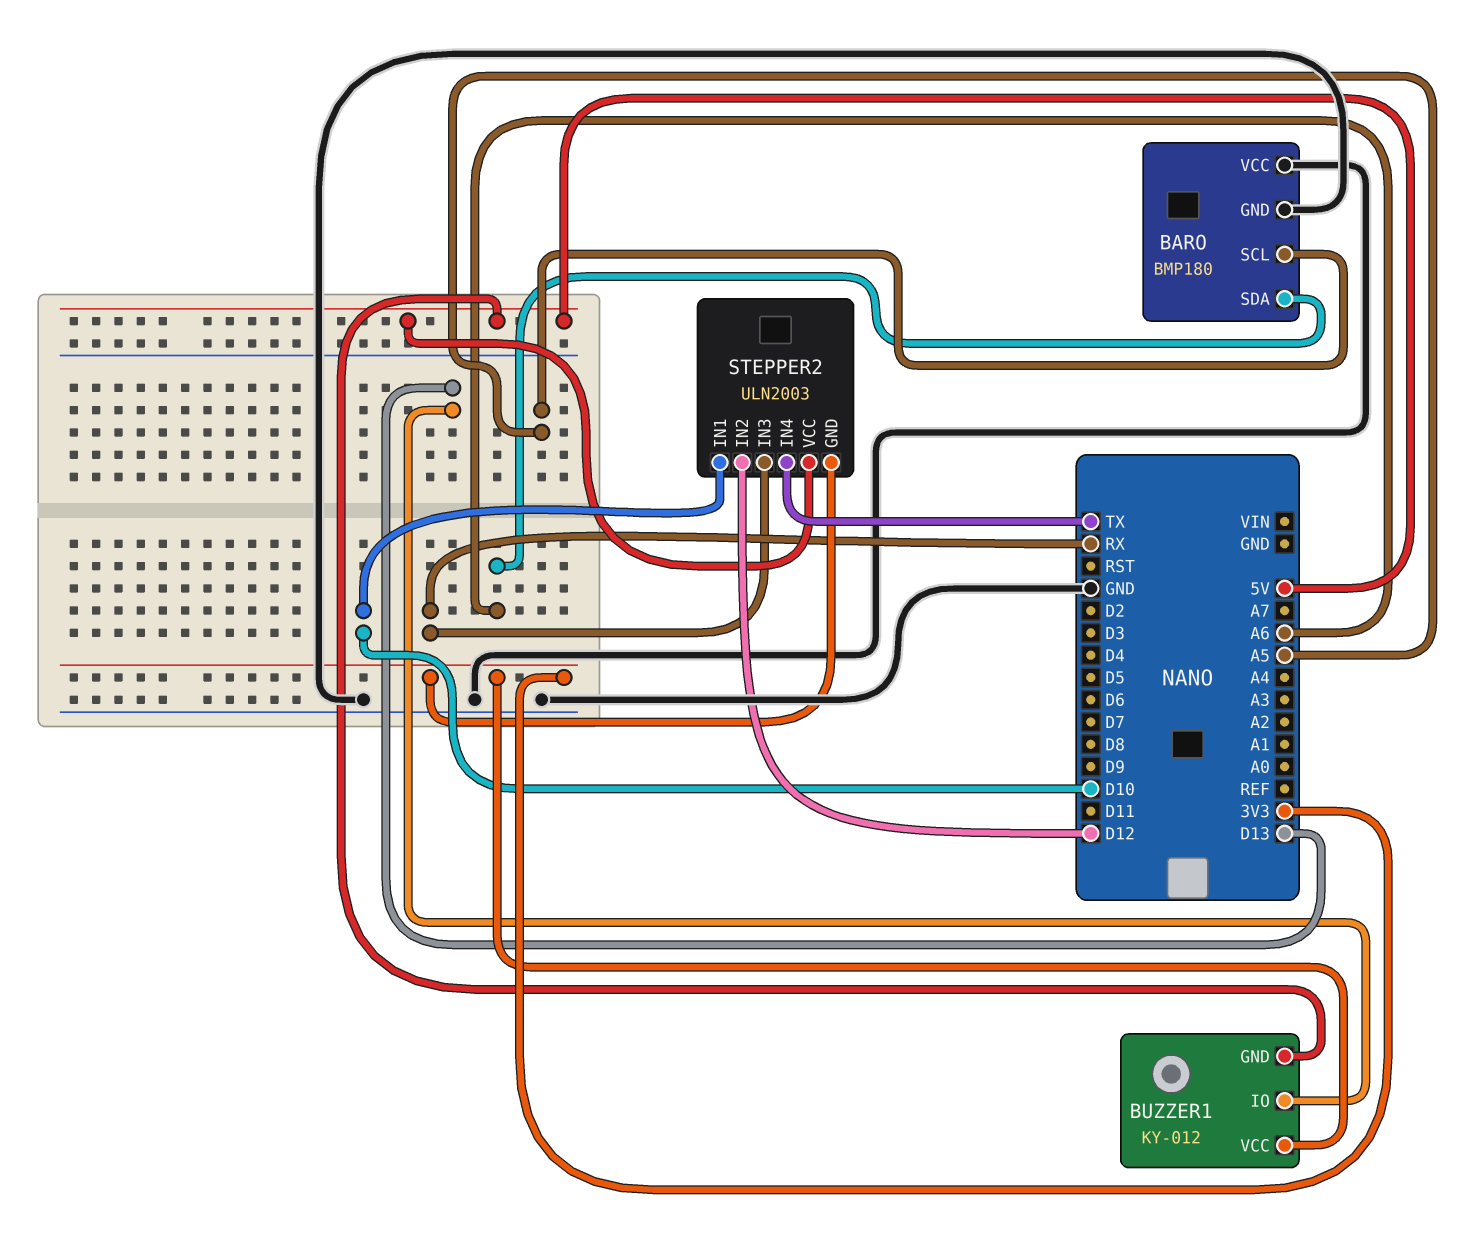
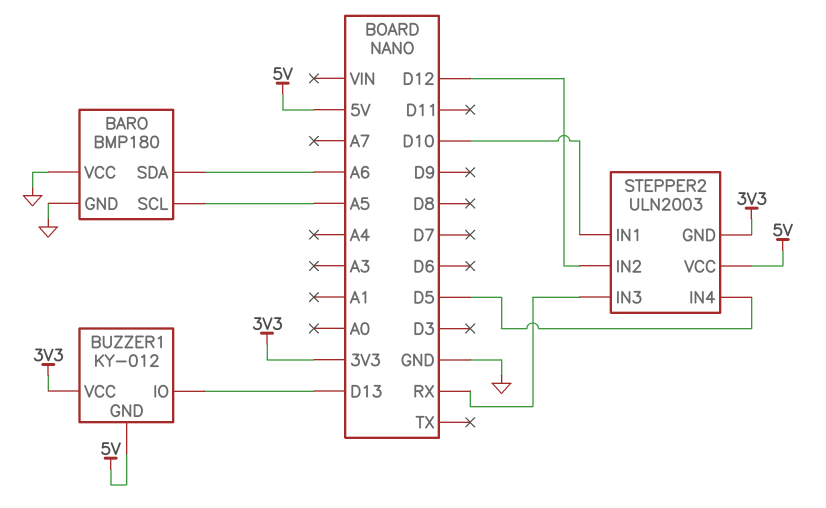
STEPPER2 pin IN4: TX -> D5

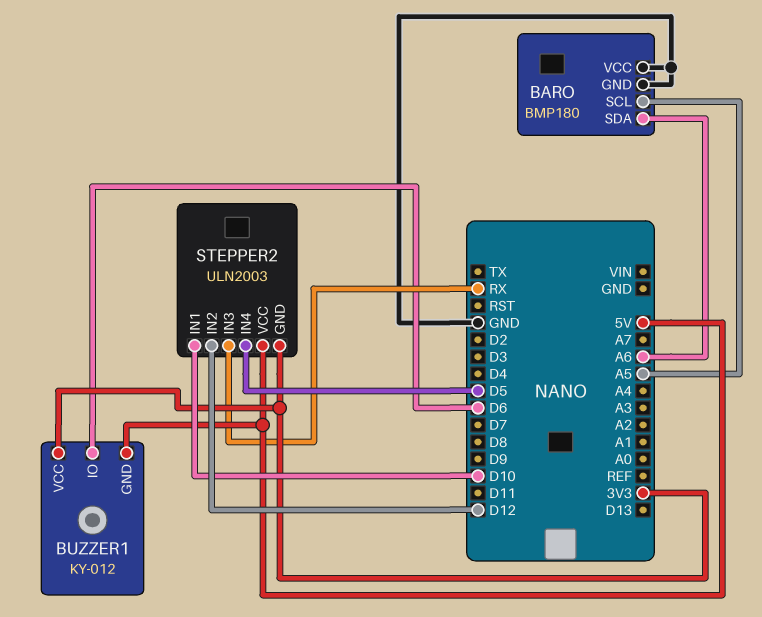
BUZZER1 pin IO: D13 -> D6

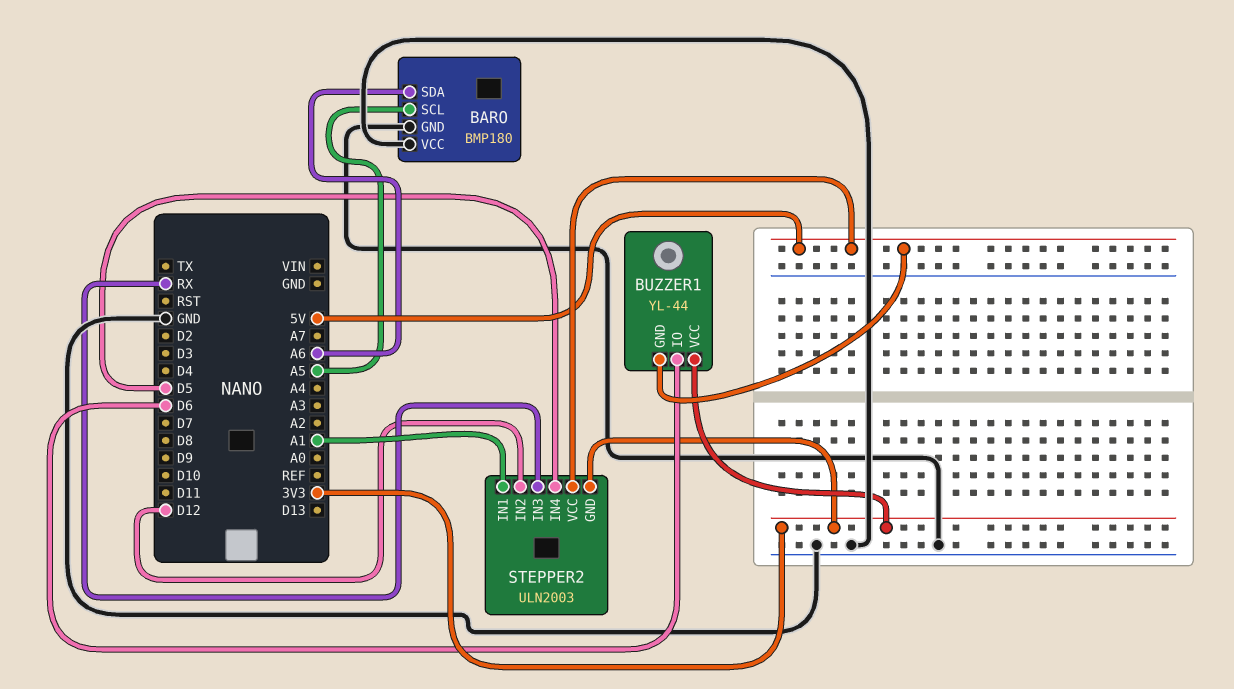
BUZZER1: KY-012 -> YL-44
STEPPER2 pin IN1: D10 -> A1

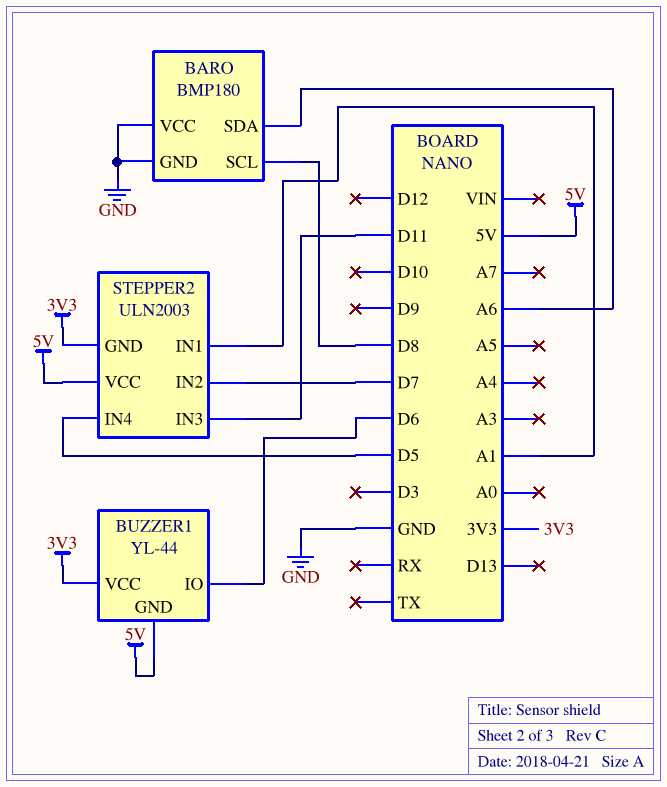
BARO pin SCL: A5 -> D8
STEPPER2 pin IN2: D12 -> D7
STEPPER2 pin IN3: RX -> D11

